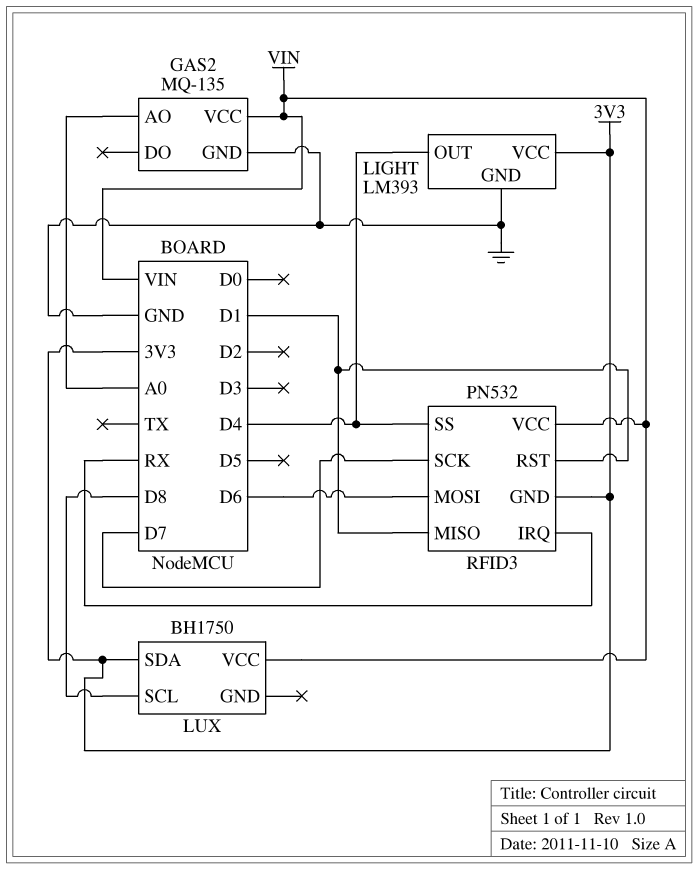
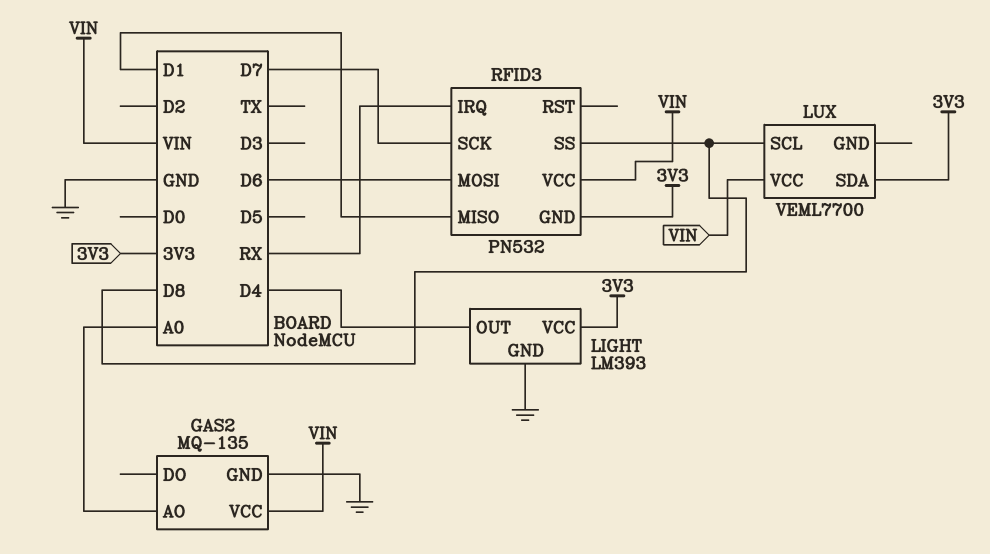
LUX: BH1750 -> VEML7700
RFID3 pin RST: D1 -> none
RFID3 pin SS: D4 -> D8

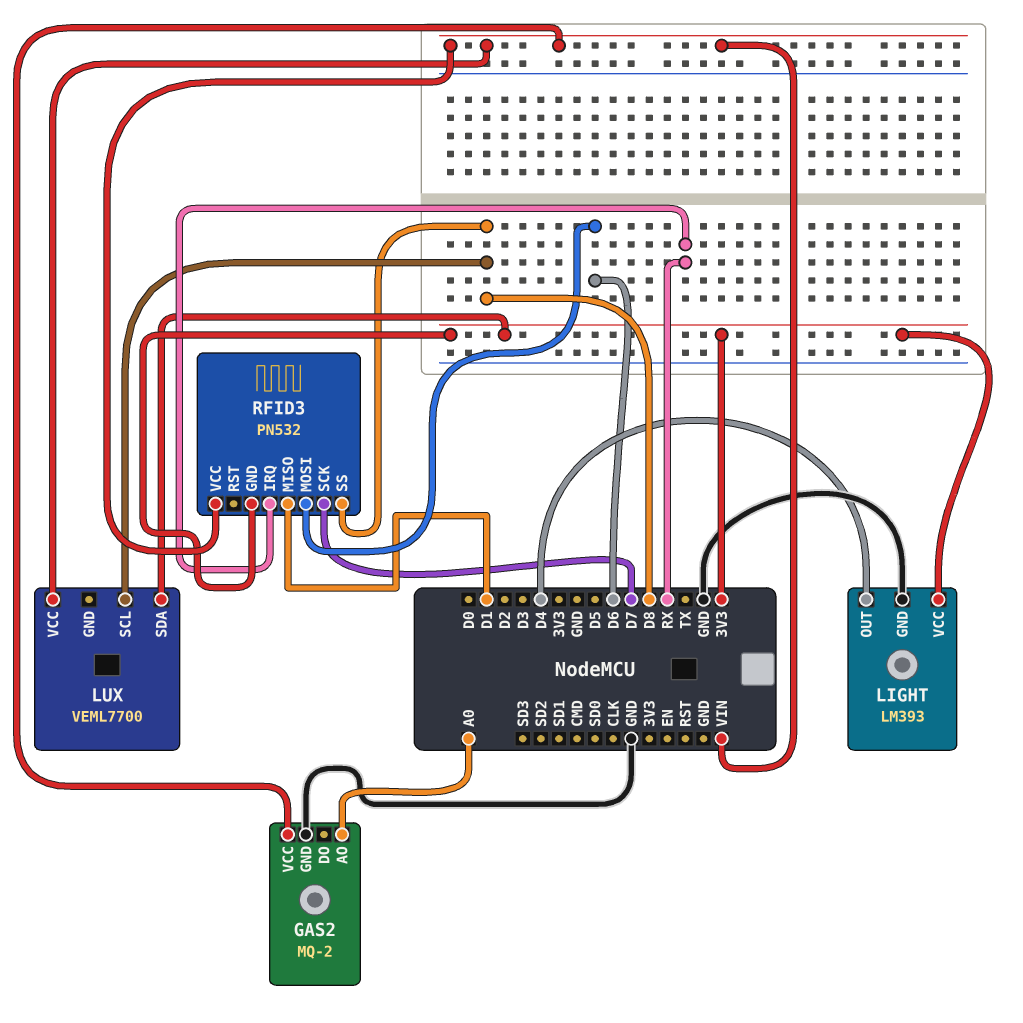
GAS2: MQ-135 -> MQ-2

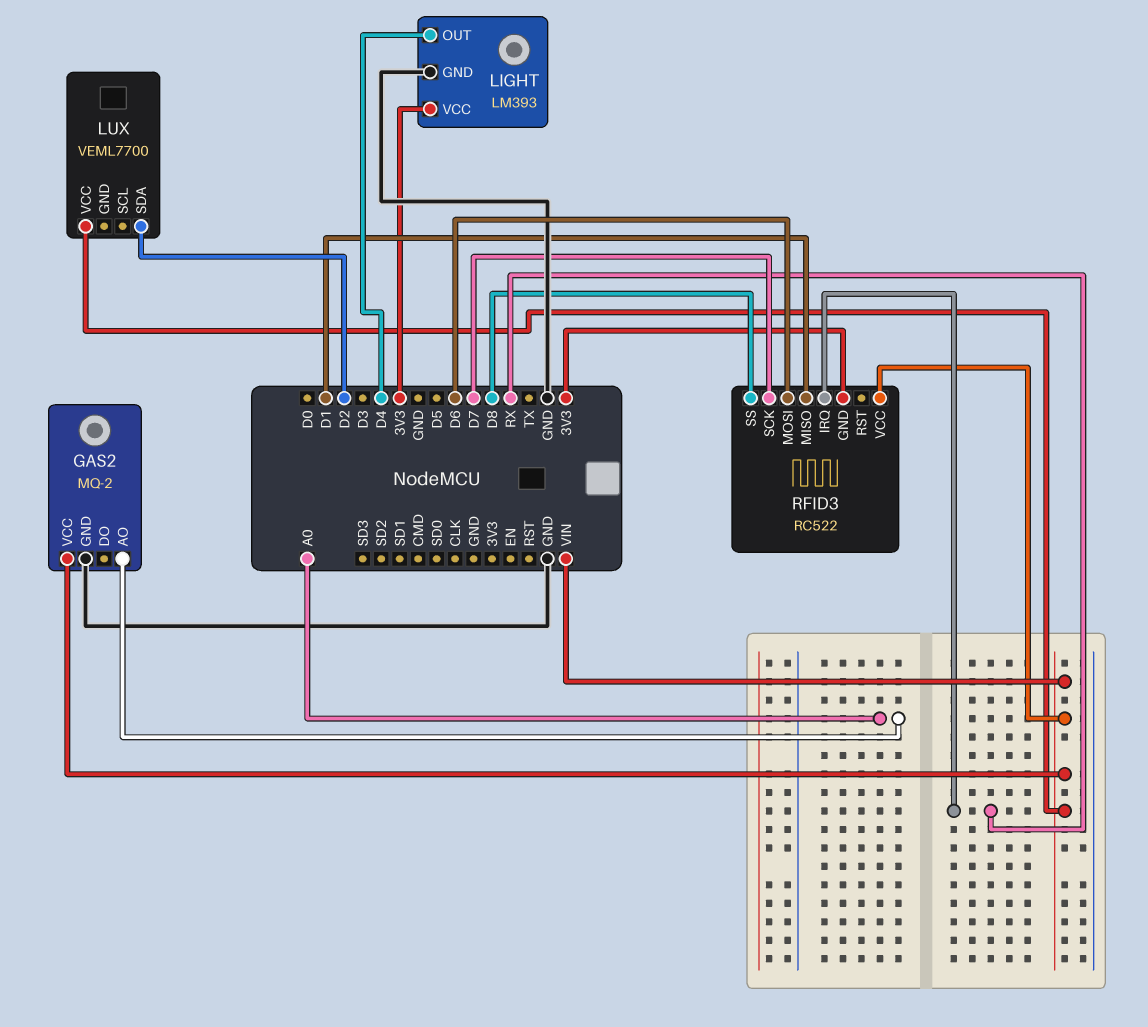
LUX pin SCL: D8 -> none
LUX pin SDA: 3V3 -> D2
RFID3: PN532 -> RC522

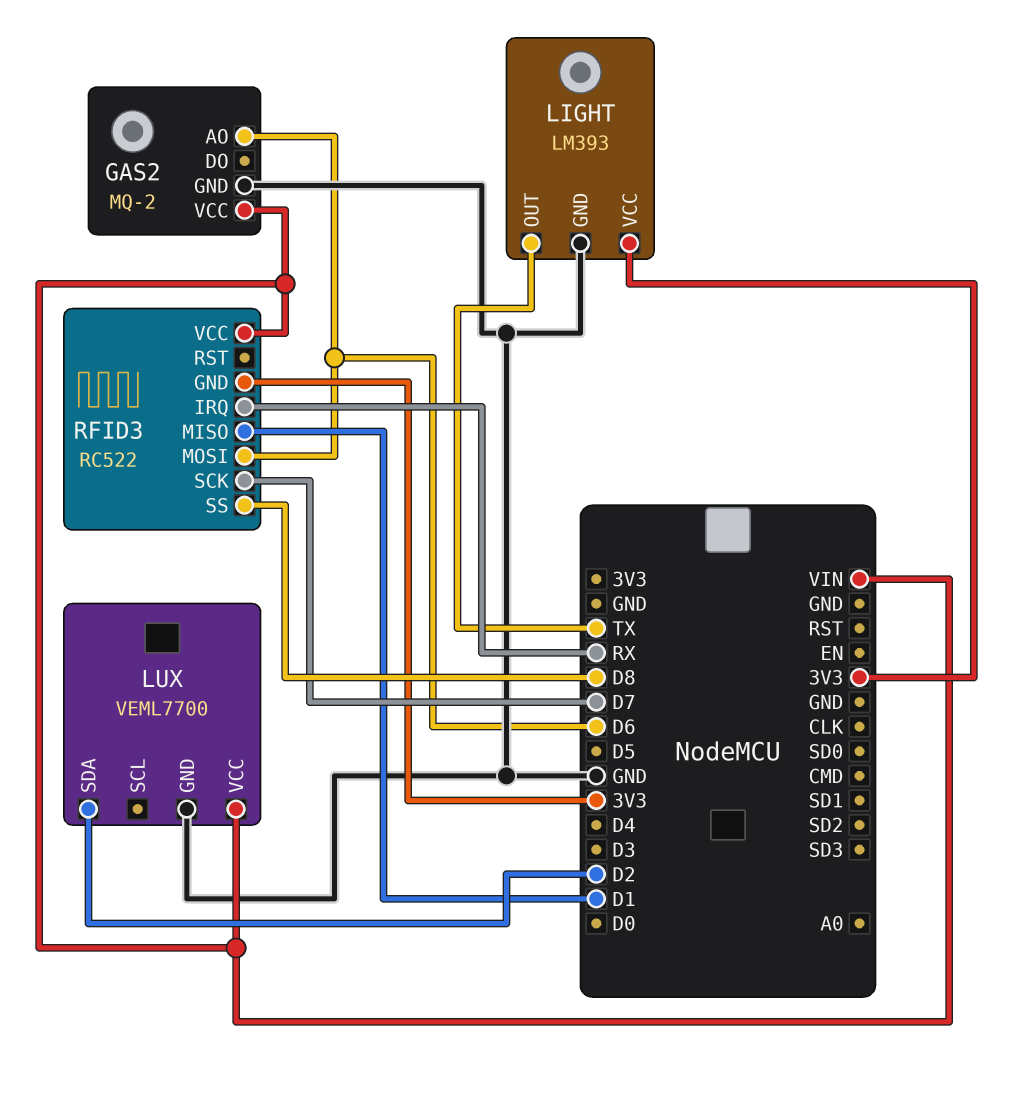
GAS2 pin AO: A0 -> D6
LIGHT pin OUT: D4 -> TX
LUX pin GND: none -> GND

